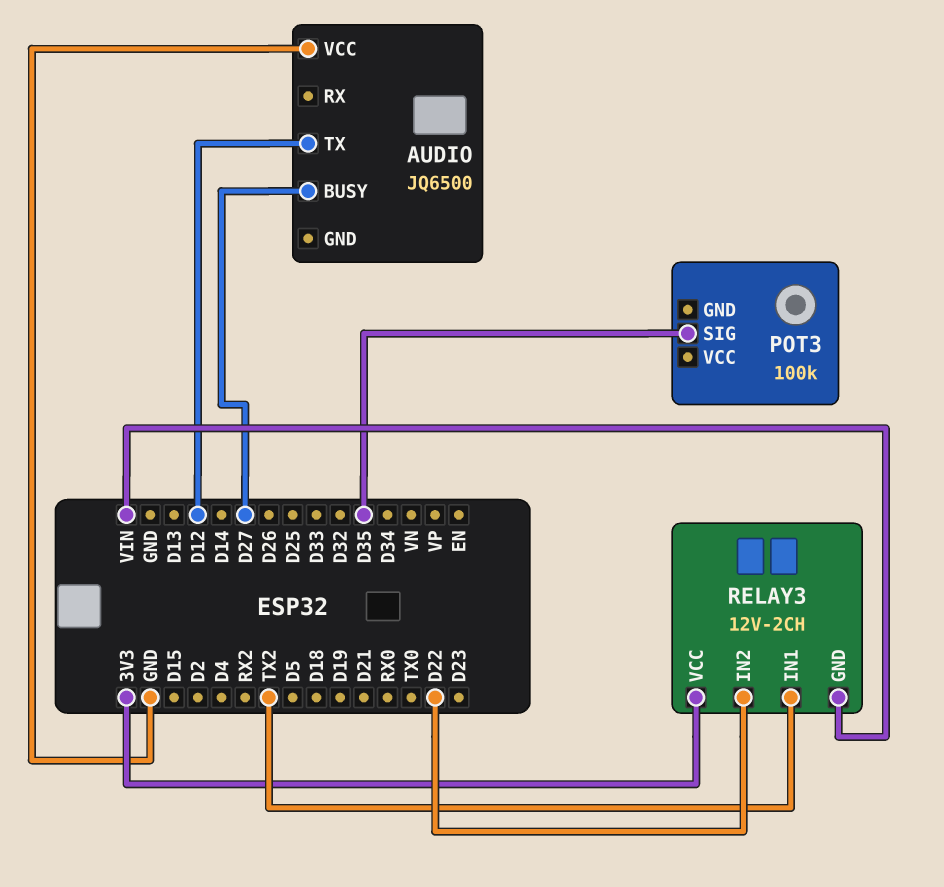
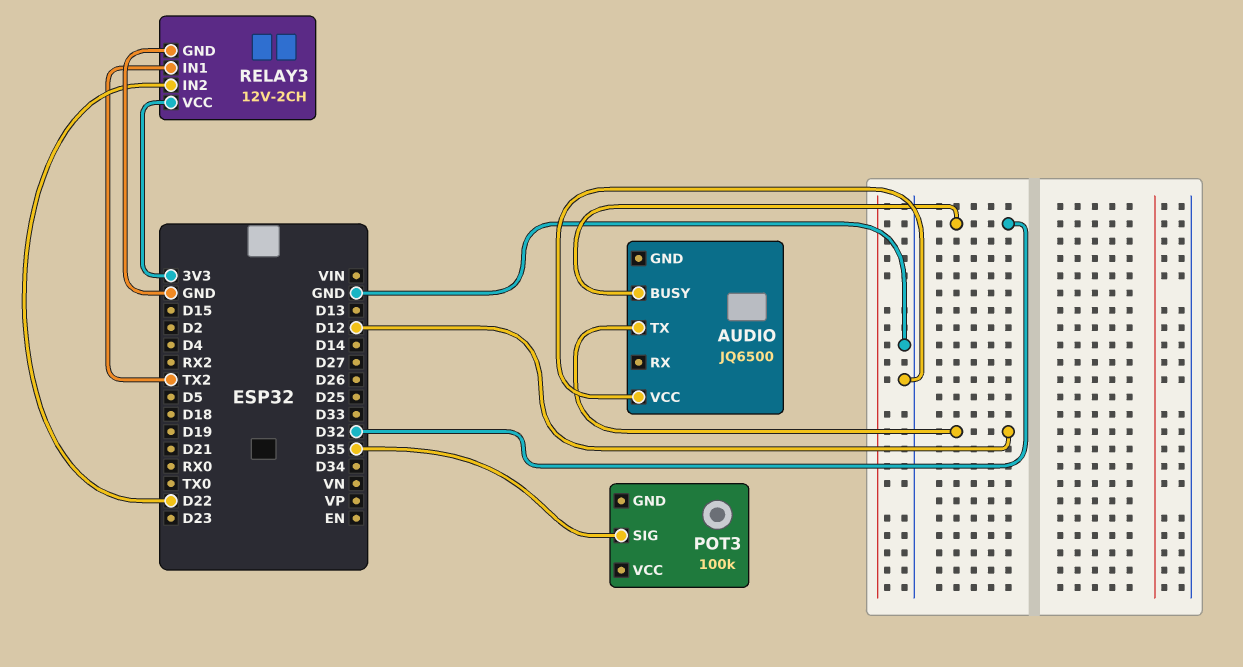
AUDIO pin BUSY: D27 -> D32
RELAY3 pin GND: VIN -> GND

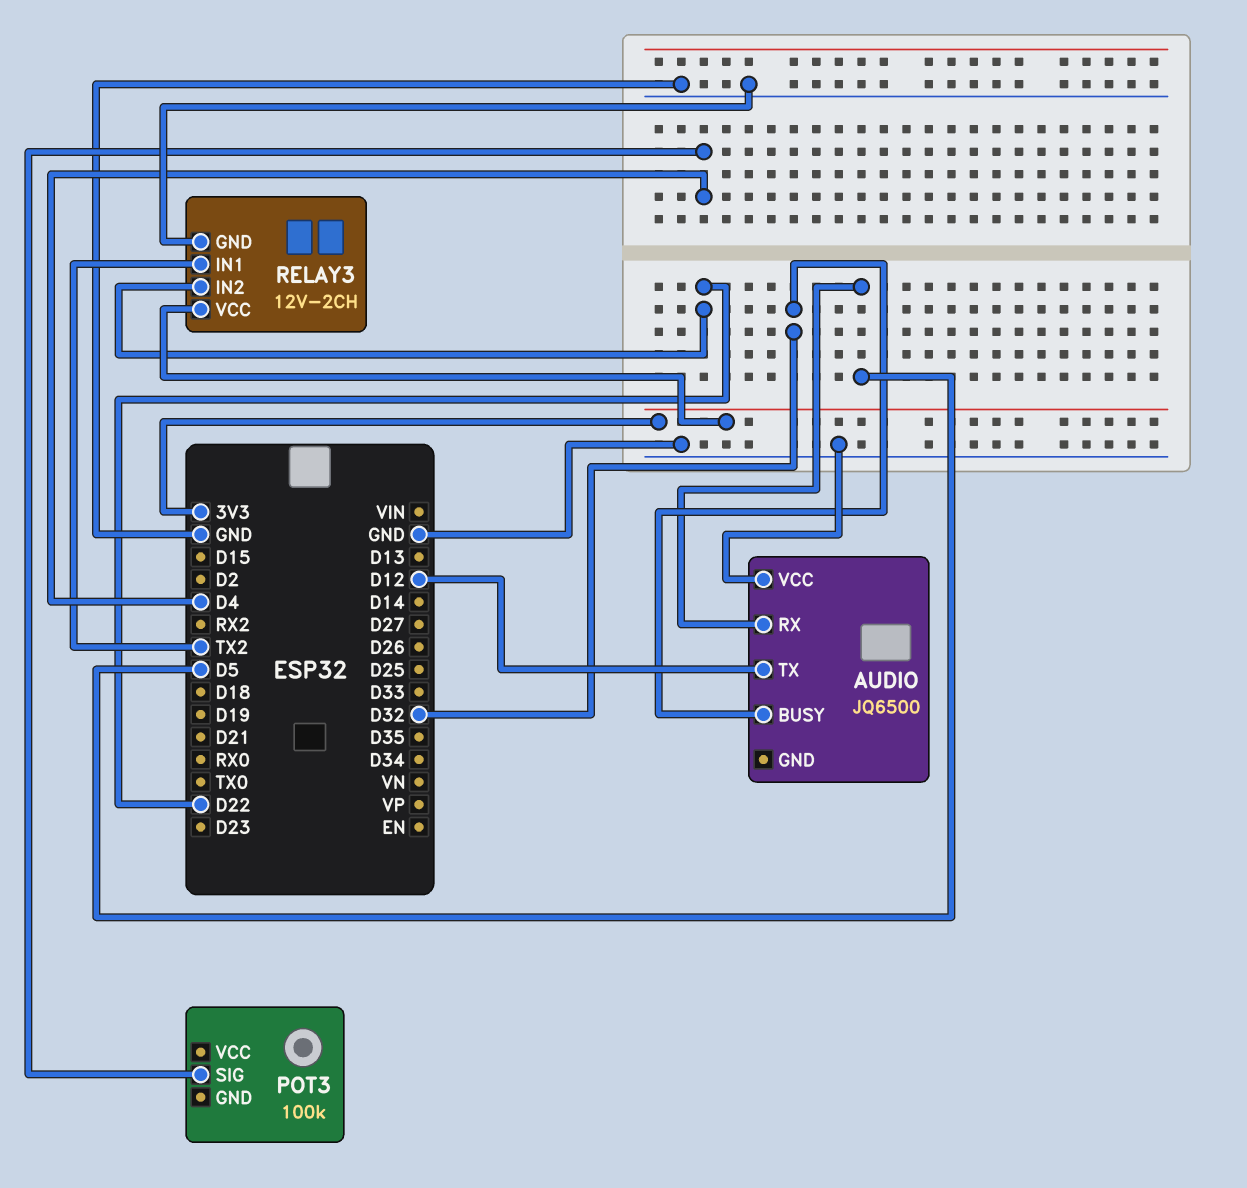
AUDIO pin RX: none -> D5
POT3 pin SIG: D35 -> D4

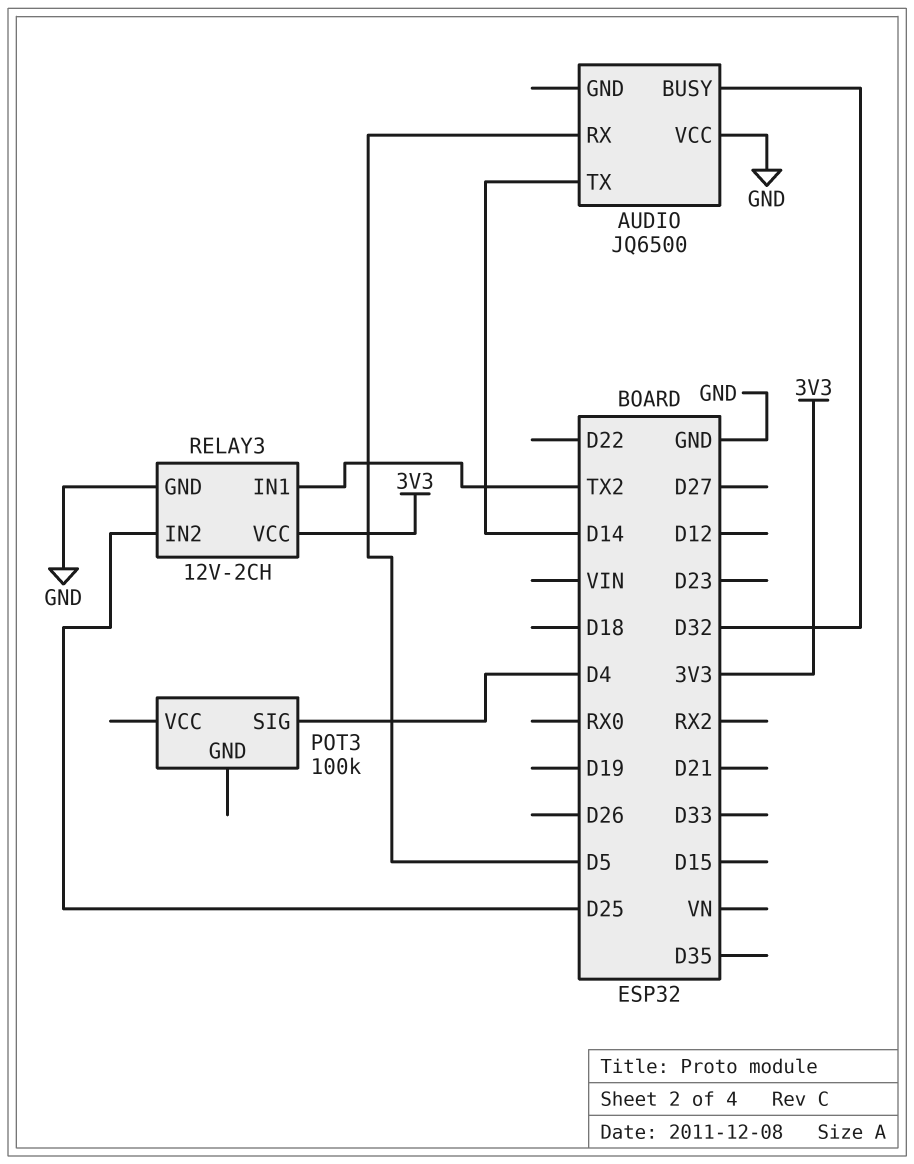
AUDIO pin TX: D12 -> D14
RELAY3 pin IN2: D22 -> D25

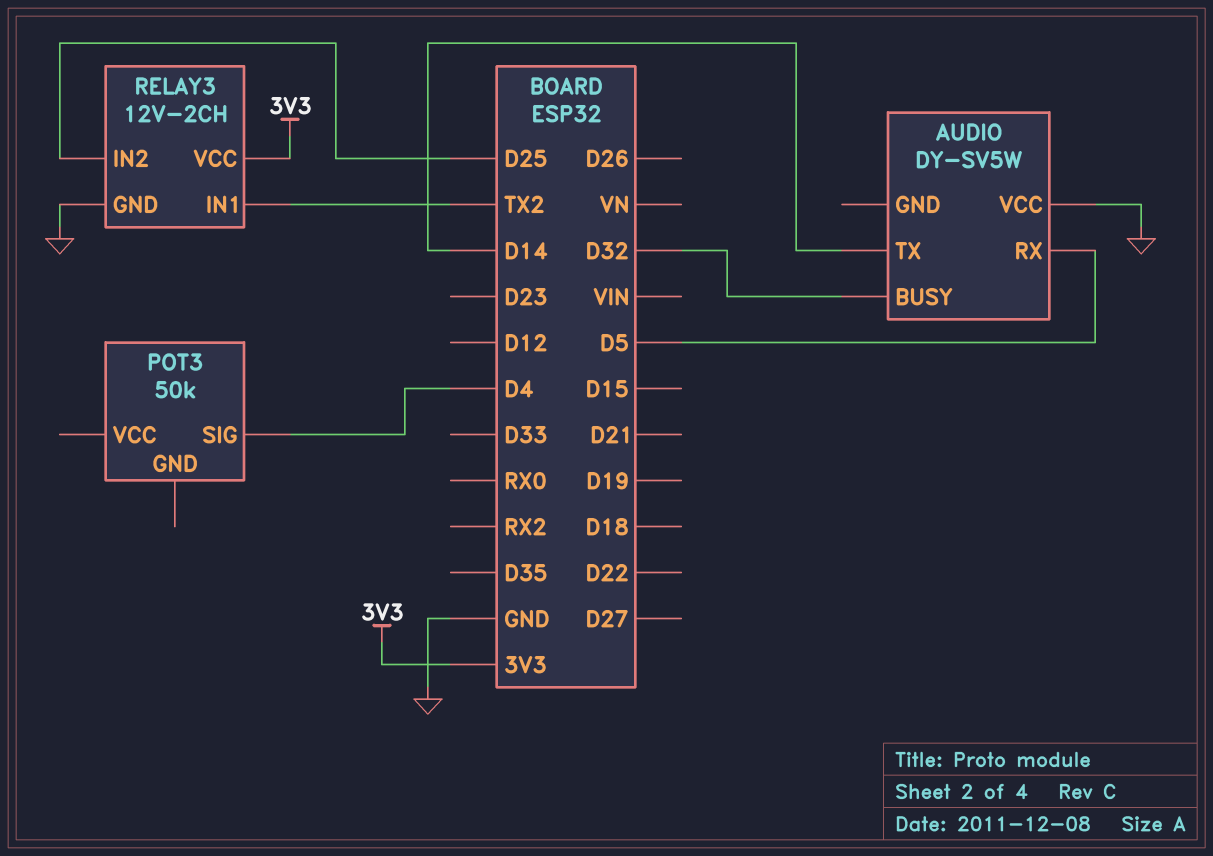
AUDIO: JQ6500 -> DY-SV5W
POT3: 100k -> 50k

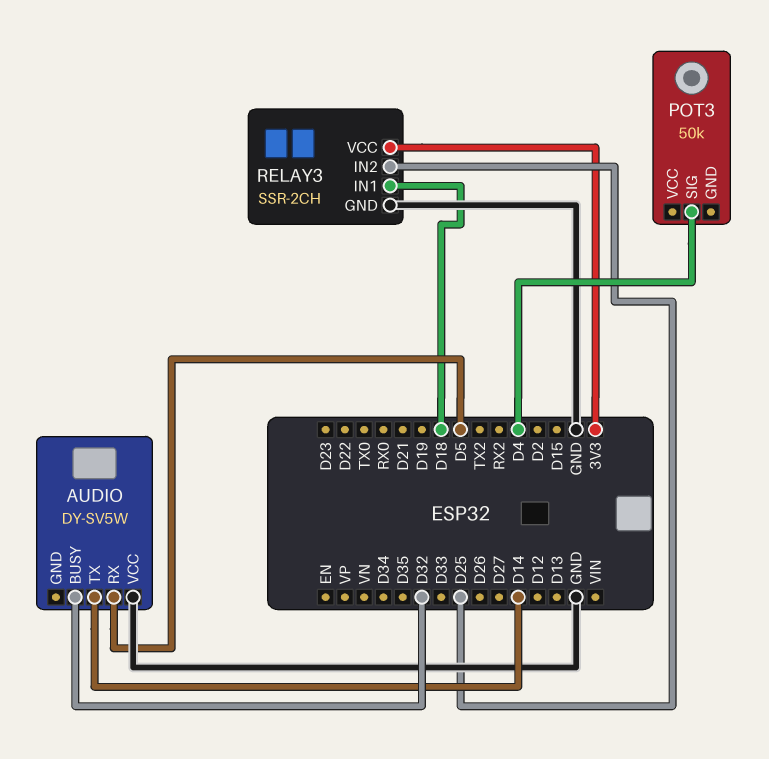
RELAY3: 12V-2CH -> SSR-2CH
RELAY3 pin IN1: TX2 -> D18

